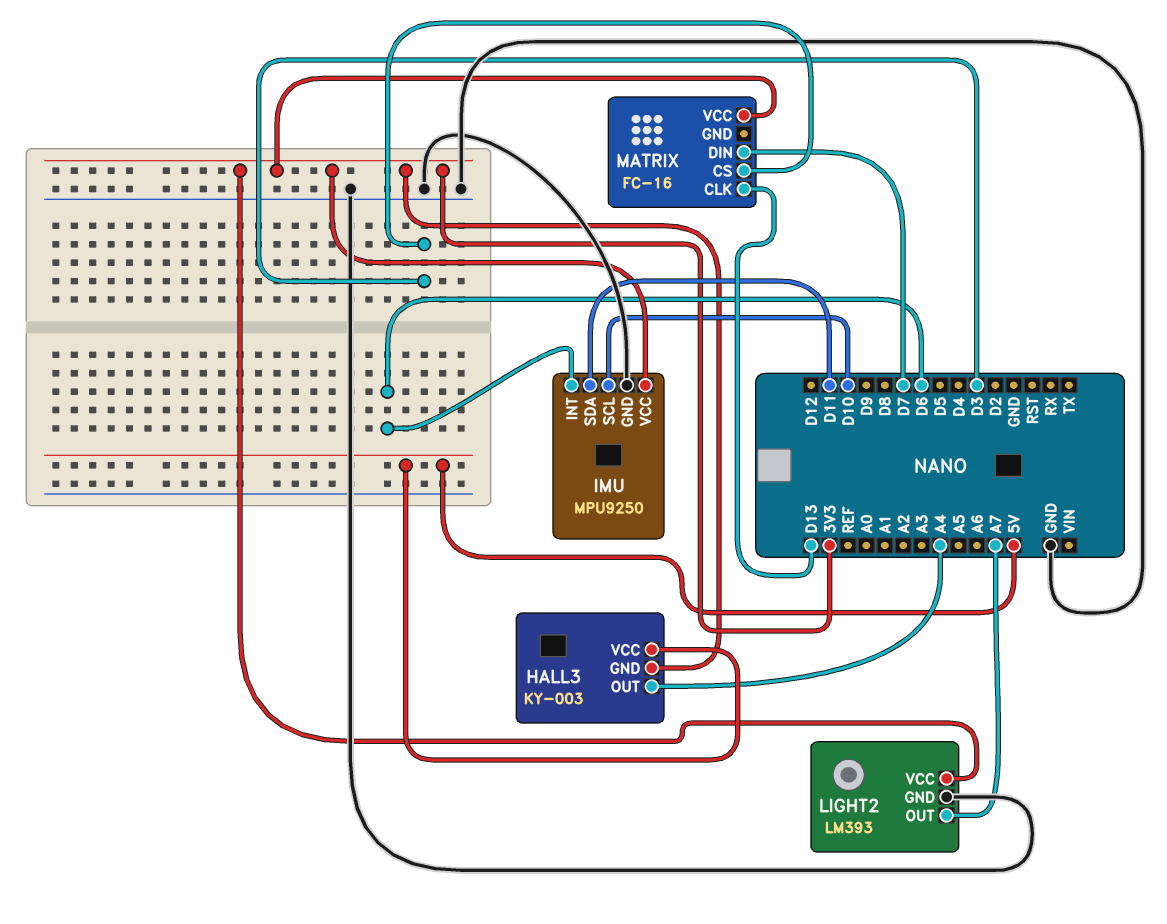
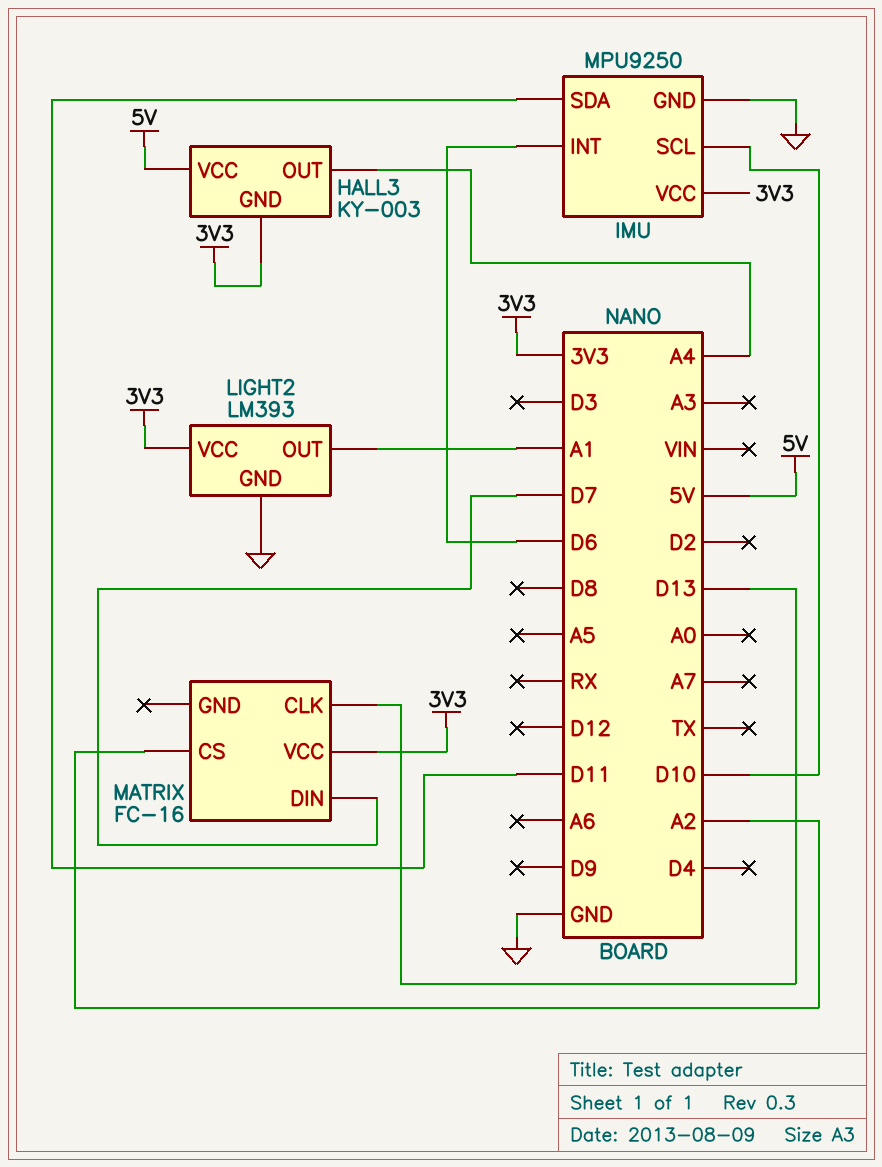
LIGHT2 pin OUT: A7 -> A1
MATRIX pin CS: D3 -> A2

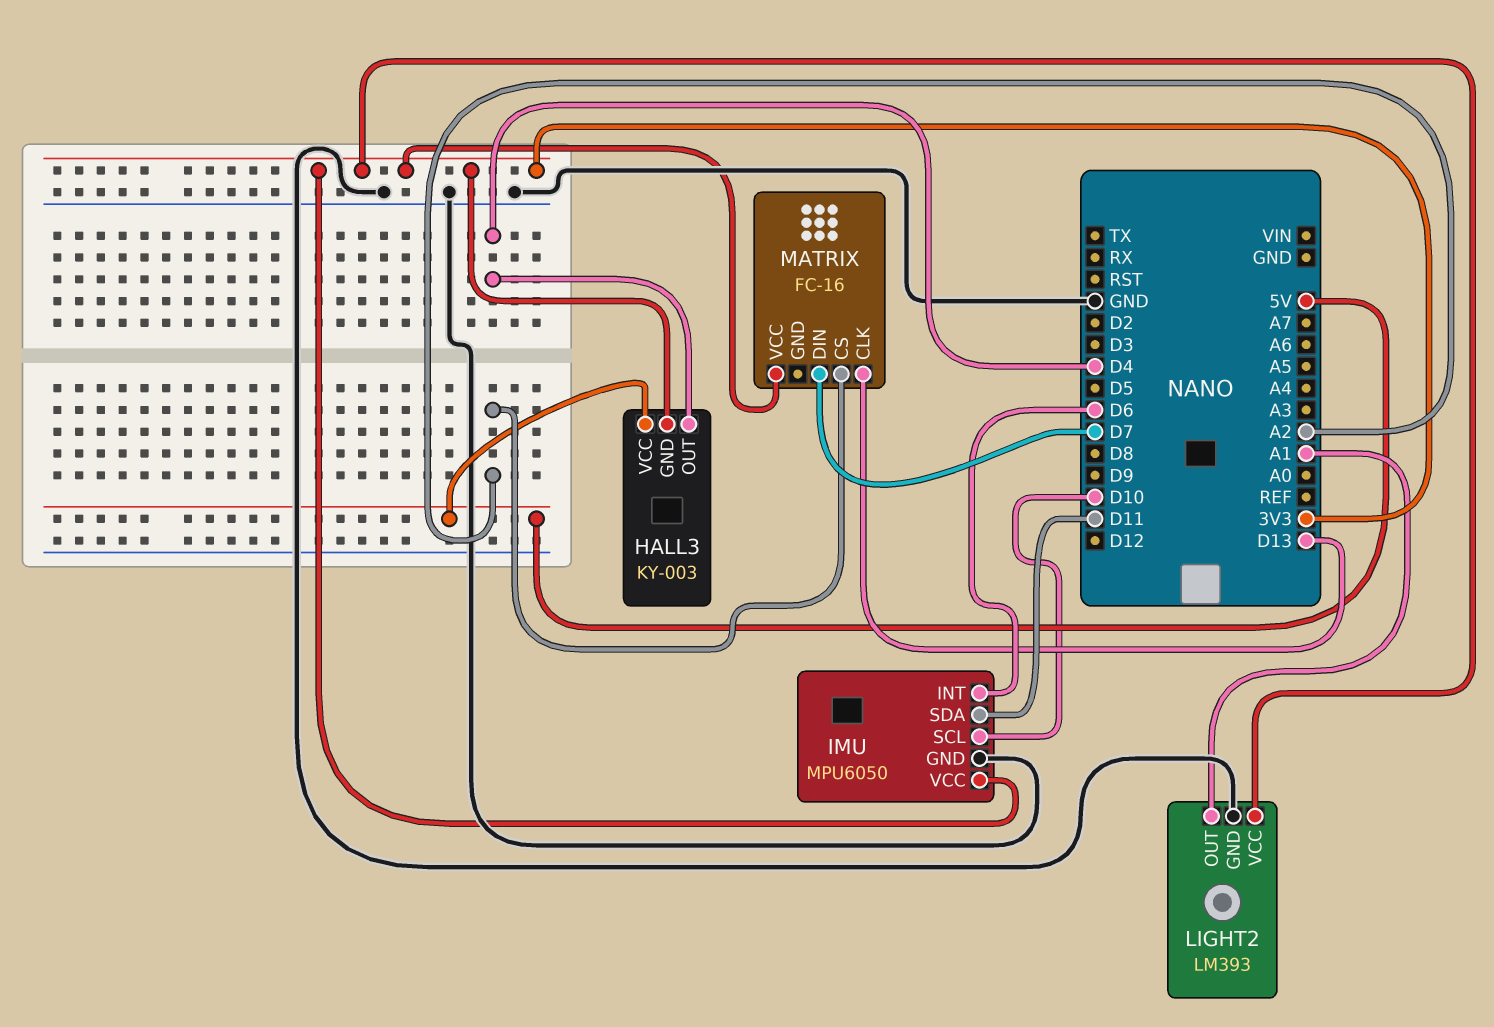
HALL3 pin OUT: A4 -> D4
IMU: MPU9250 -> MPU6050

